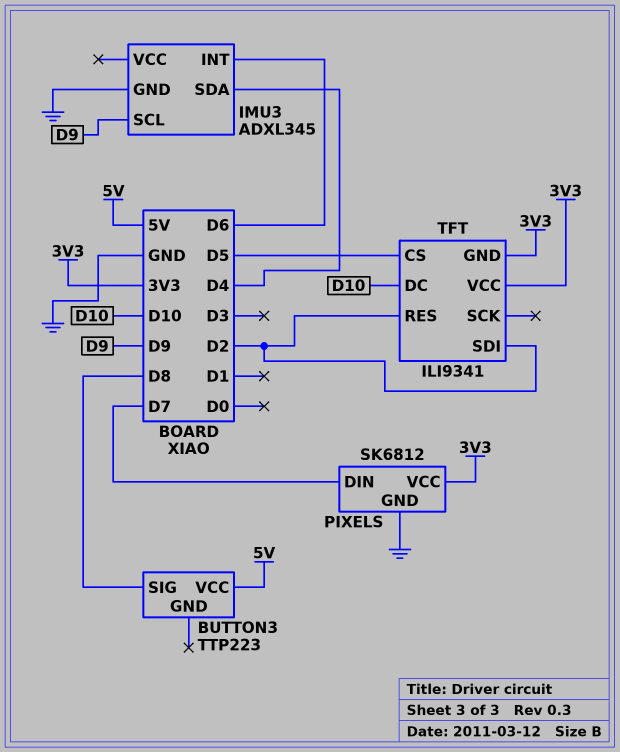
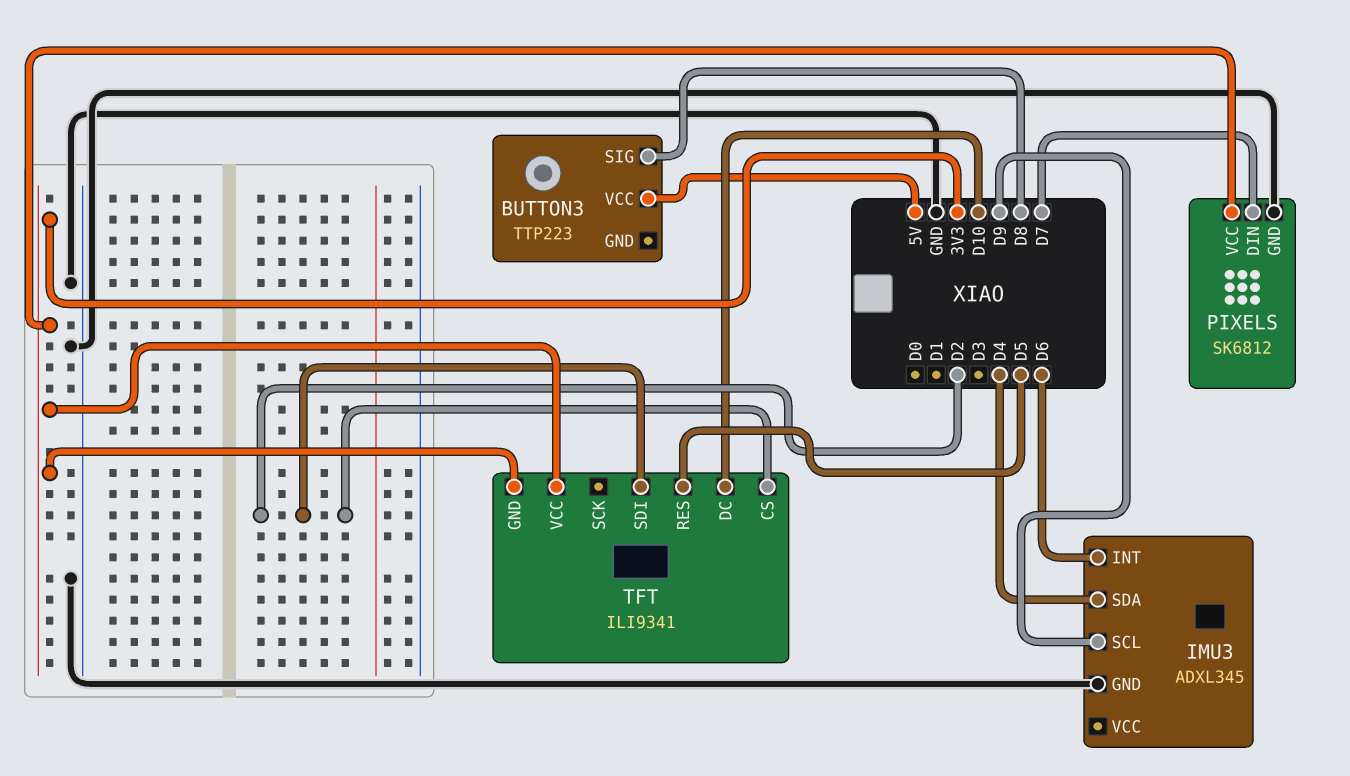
TFT pin CS: D5 -> D2
TFT pin RES: D2 -> D5

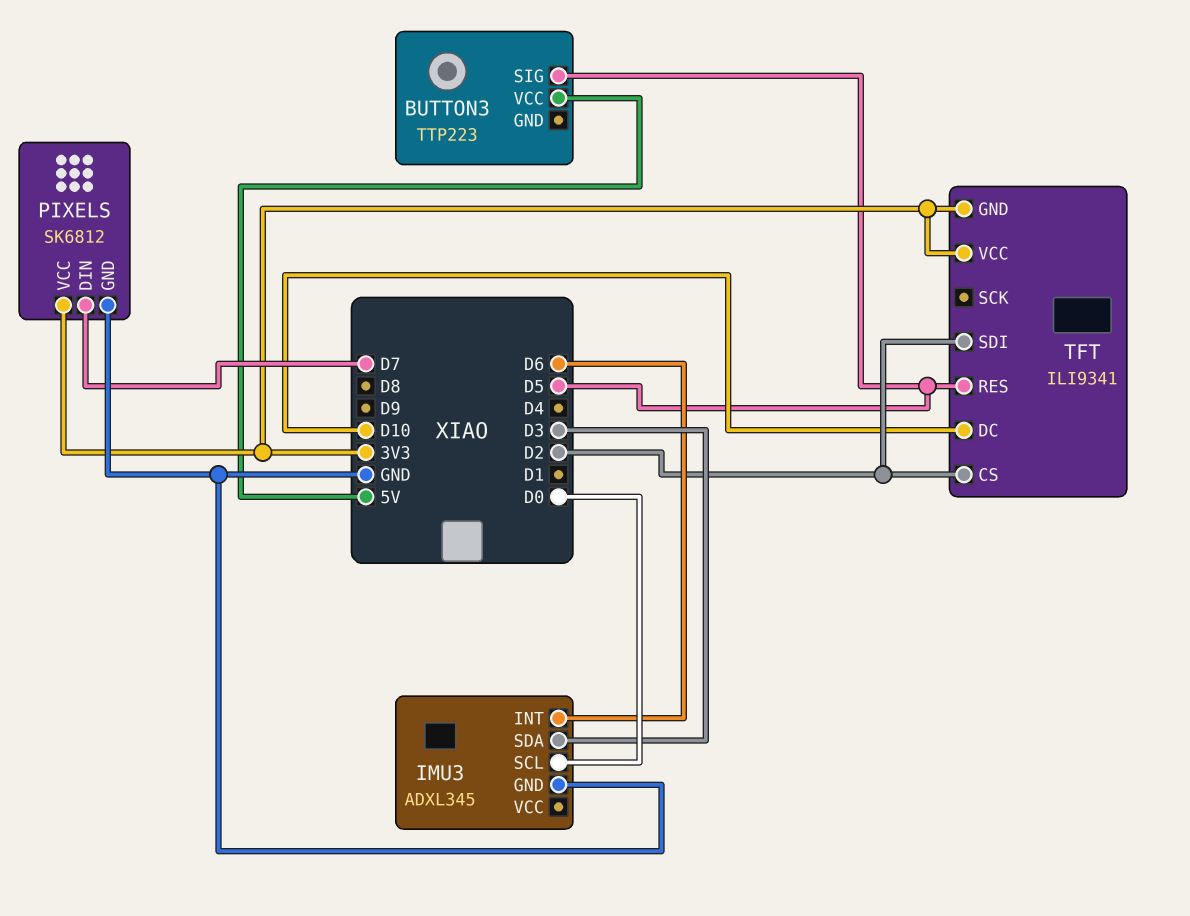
BUTTON3 pin SIG: D8 -> D5
IMU3 pin SCL: D9 -> D0
IMU3 pin SDA: D4 -> D3

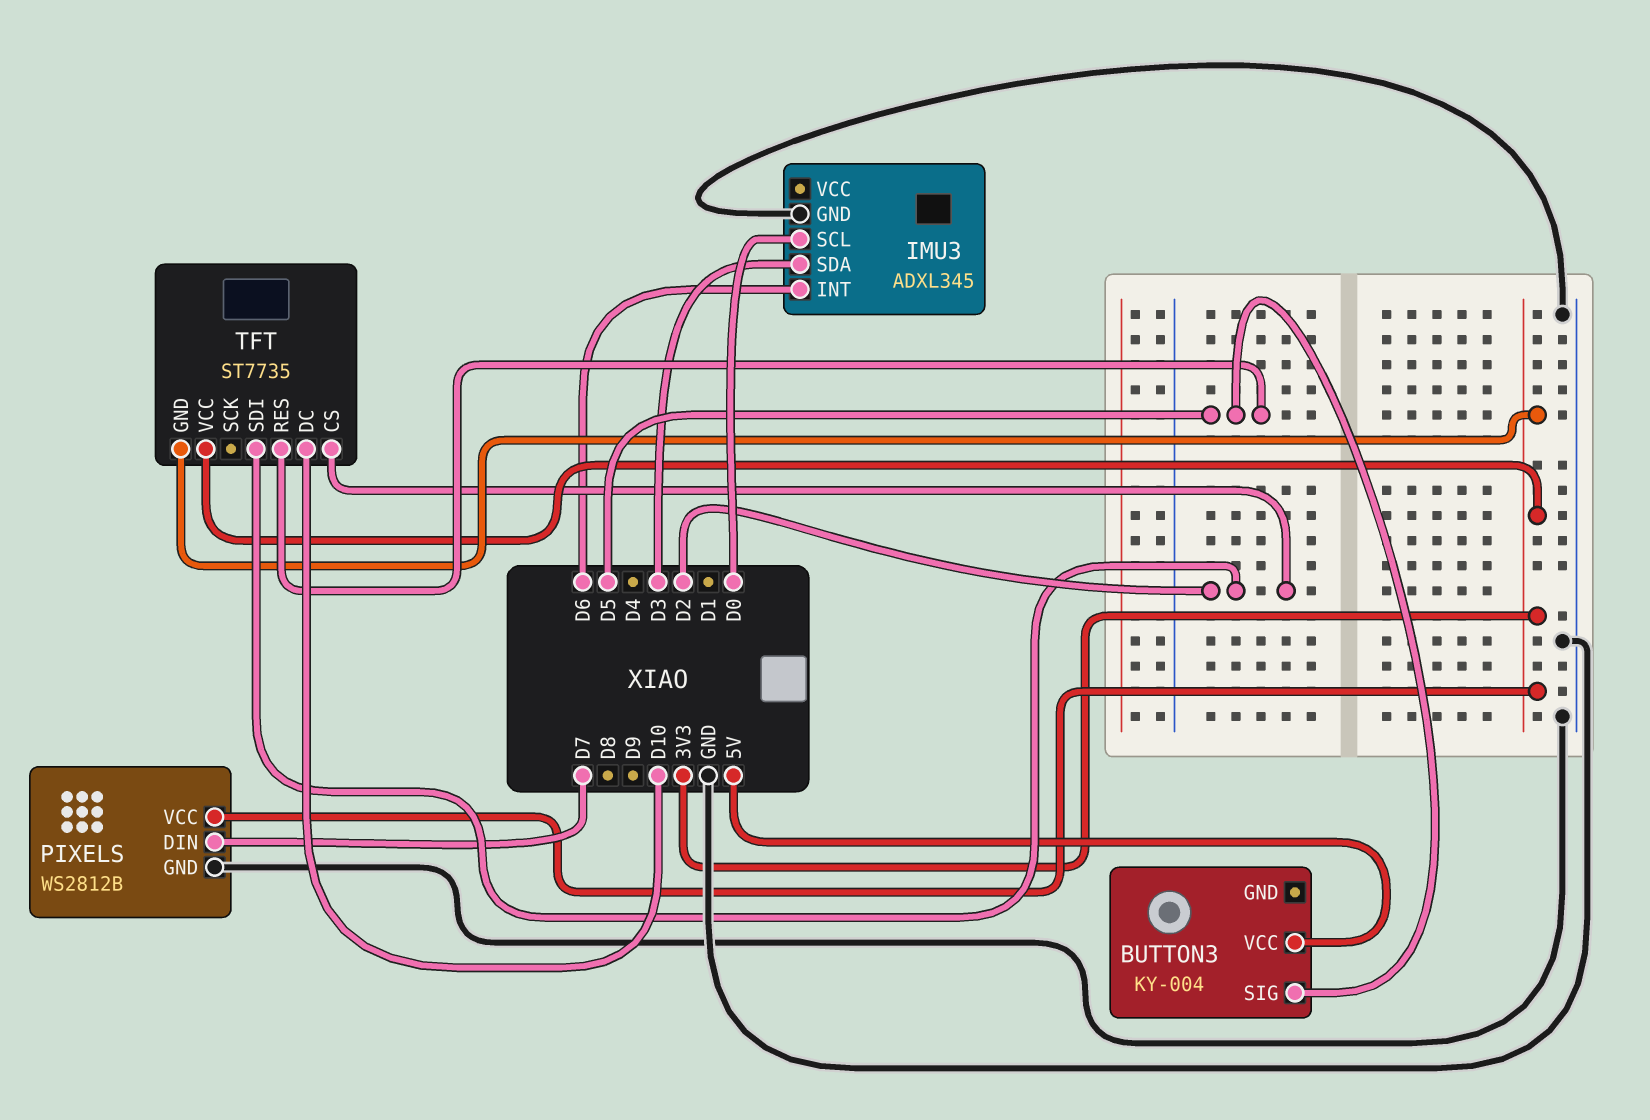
BUTTON3: TTP223 -> KY-004
PIXELS: SK6812 -> WS2812B
TFT: ILI9341 -> ST7735

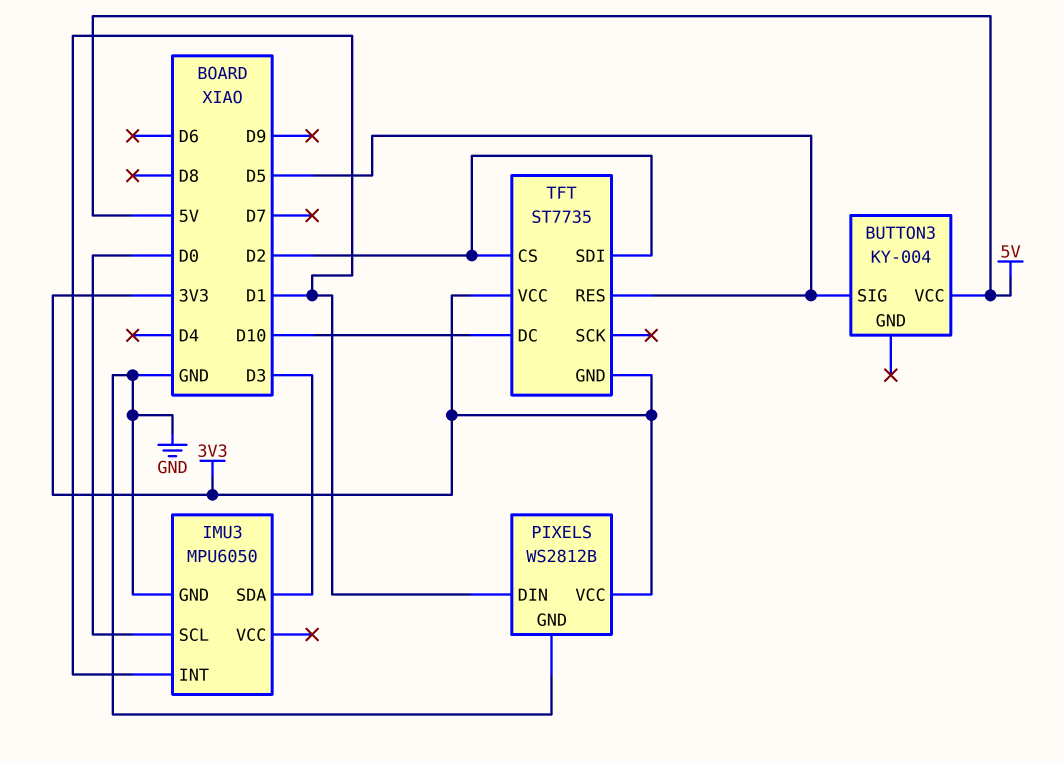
IMU3: ADXL345 -> MPU6050
IMU3 pin INT: D6 -> D1
PIXELS pin DIN: D7 -> D1

